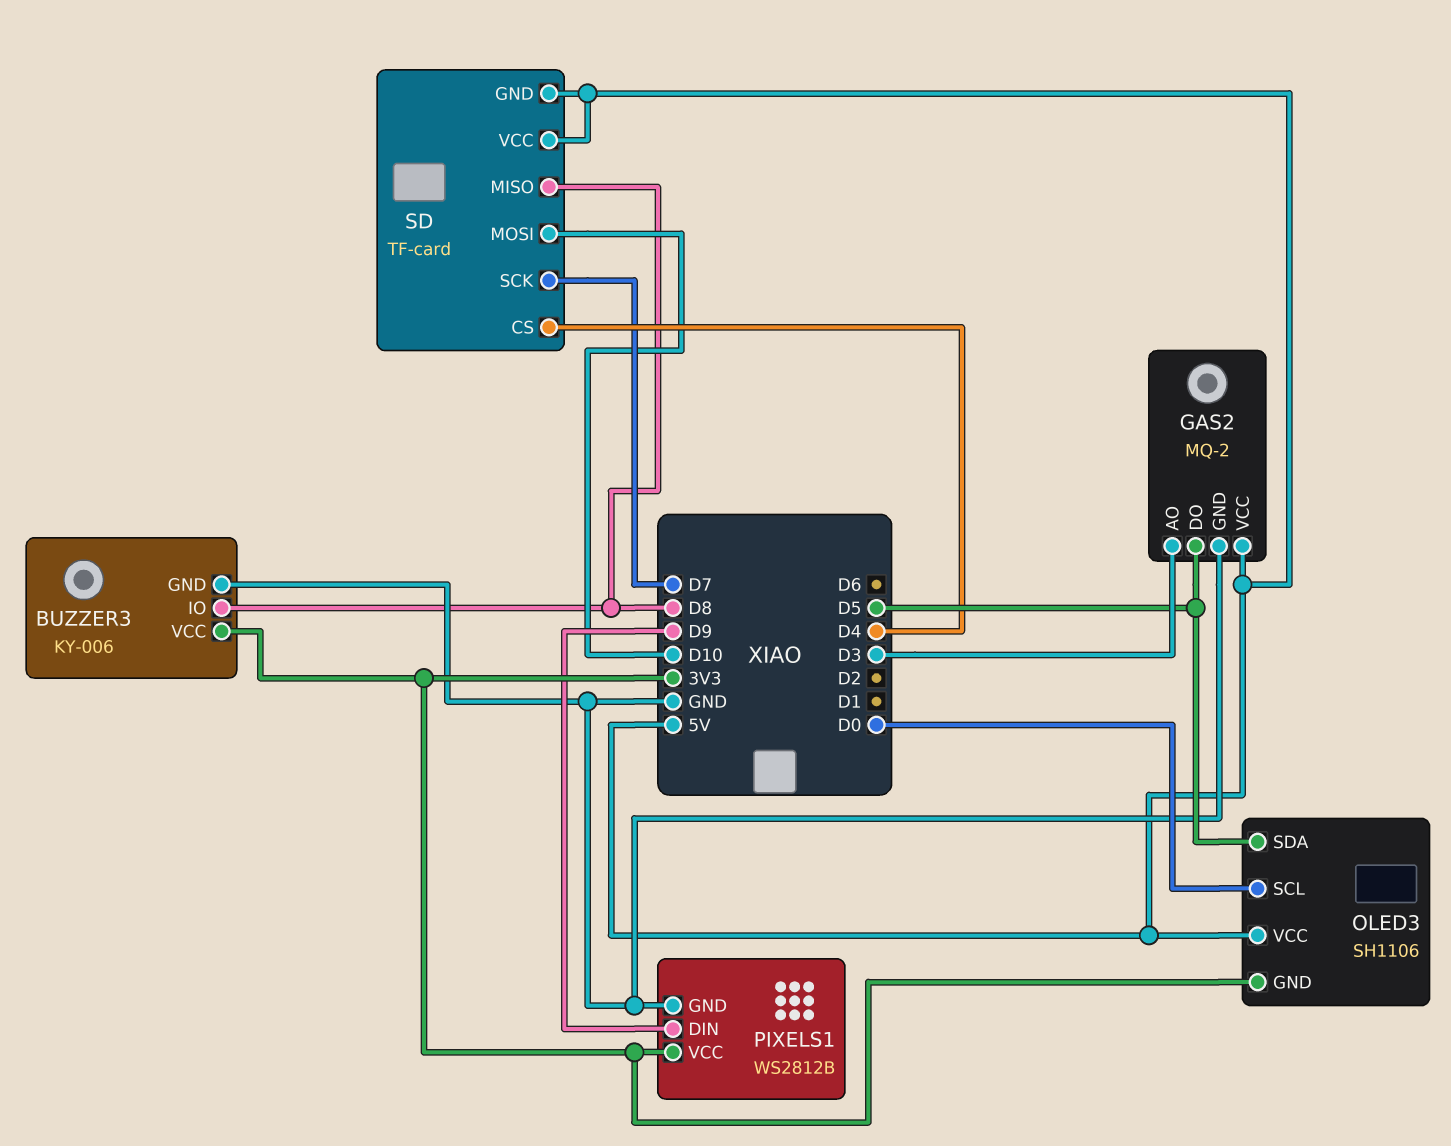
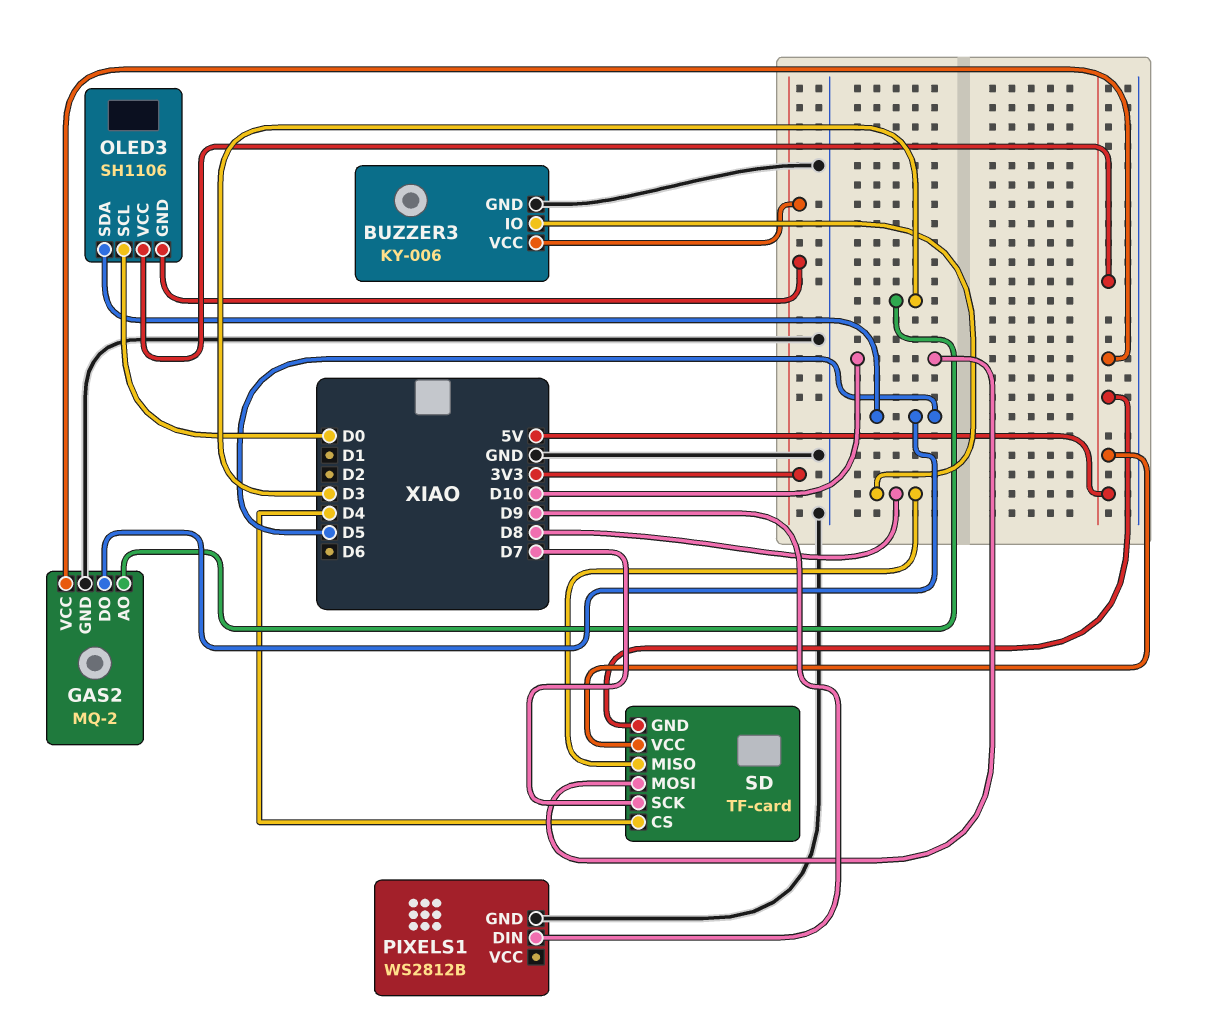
PIXELS1 pin VCC: 3V3 -> none

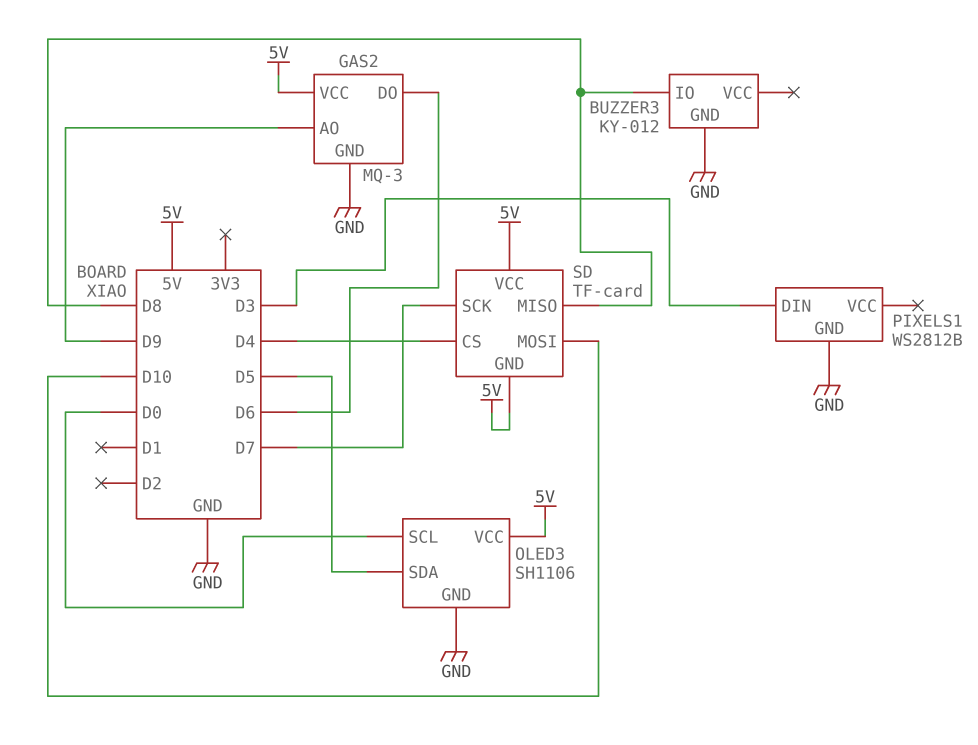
BUZZER3: KY-006 -> KY-012
BUZZER3 pin VCC: 3V3 -> none
GAS2: MQ-2 -> MQ-3
GAS2 pin AO: D3 -> D9
GAS2 pin DO: D5 -> D6
OLED3 pin GND: 3V3 -> GND
PIXELS1 pin DIN: D9 -> D3

